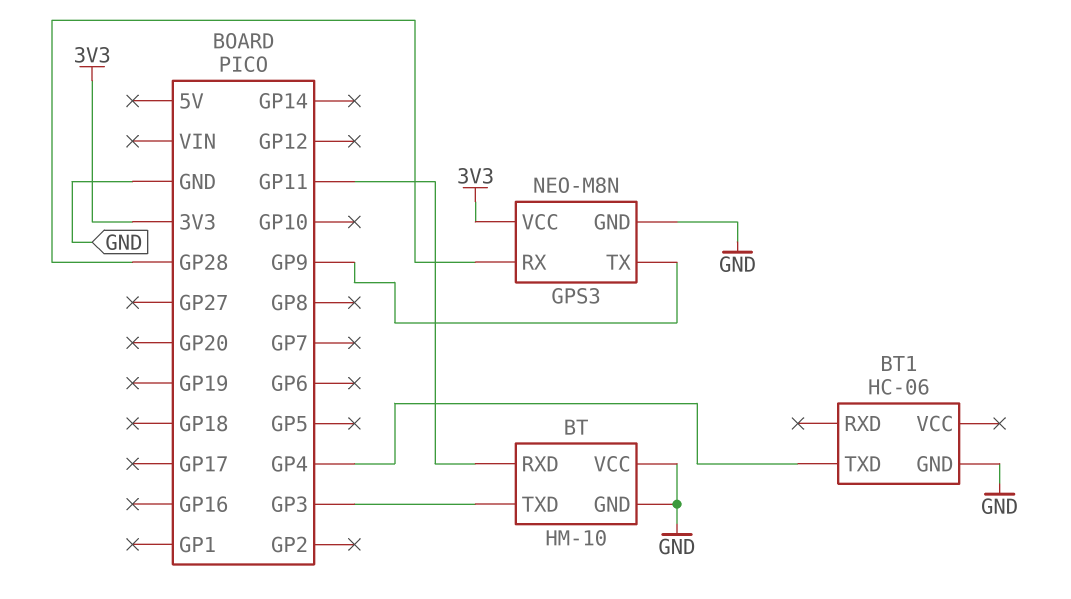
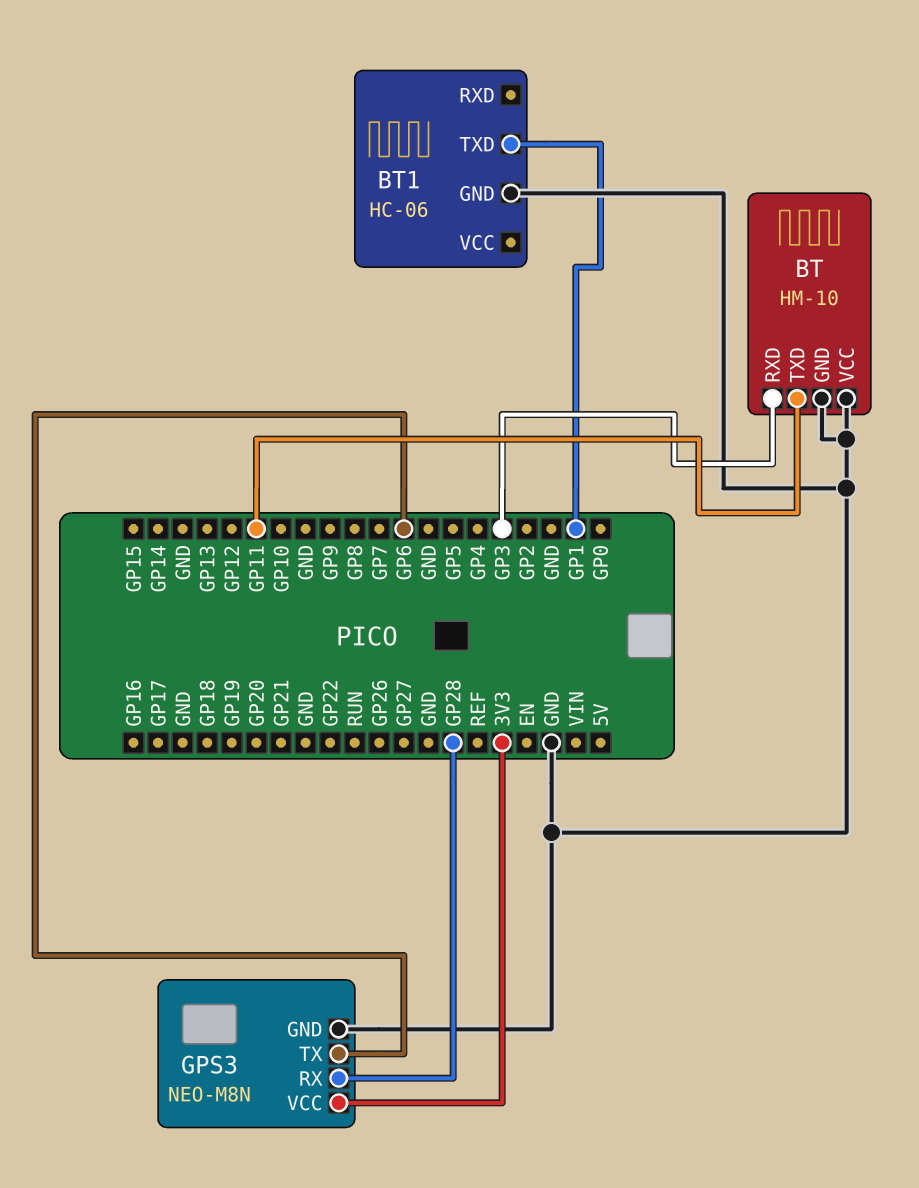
BT pin RXD: GP11 -> GP3
BT pin TXD: GP3 -> GP11
BT1 pin TXD: GP4 -> GP1
GPS3 pin TX: GP9 -> GP6

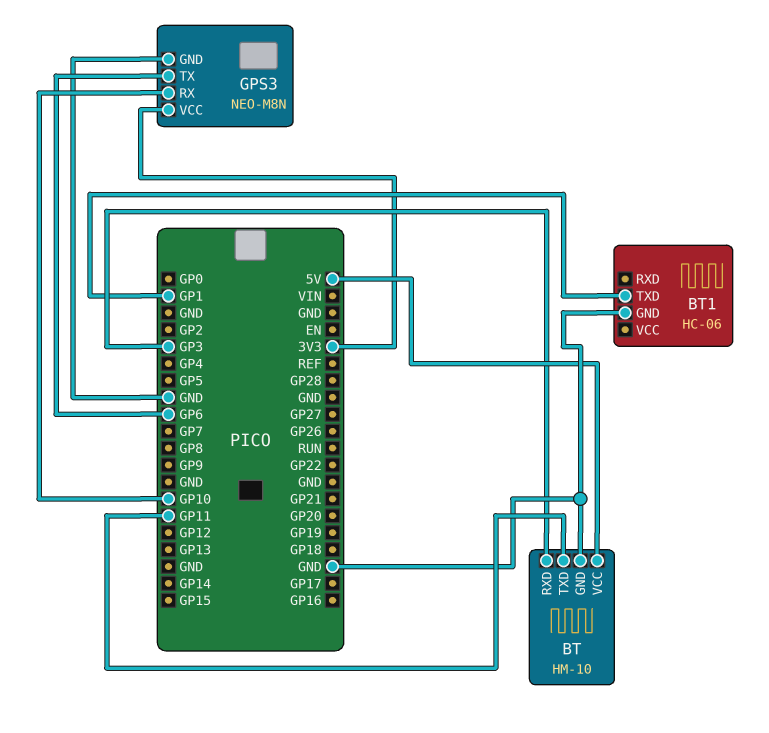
BT pin VCC: GND -> 5V
GPS3 pin RX: GP28 -> GP10

